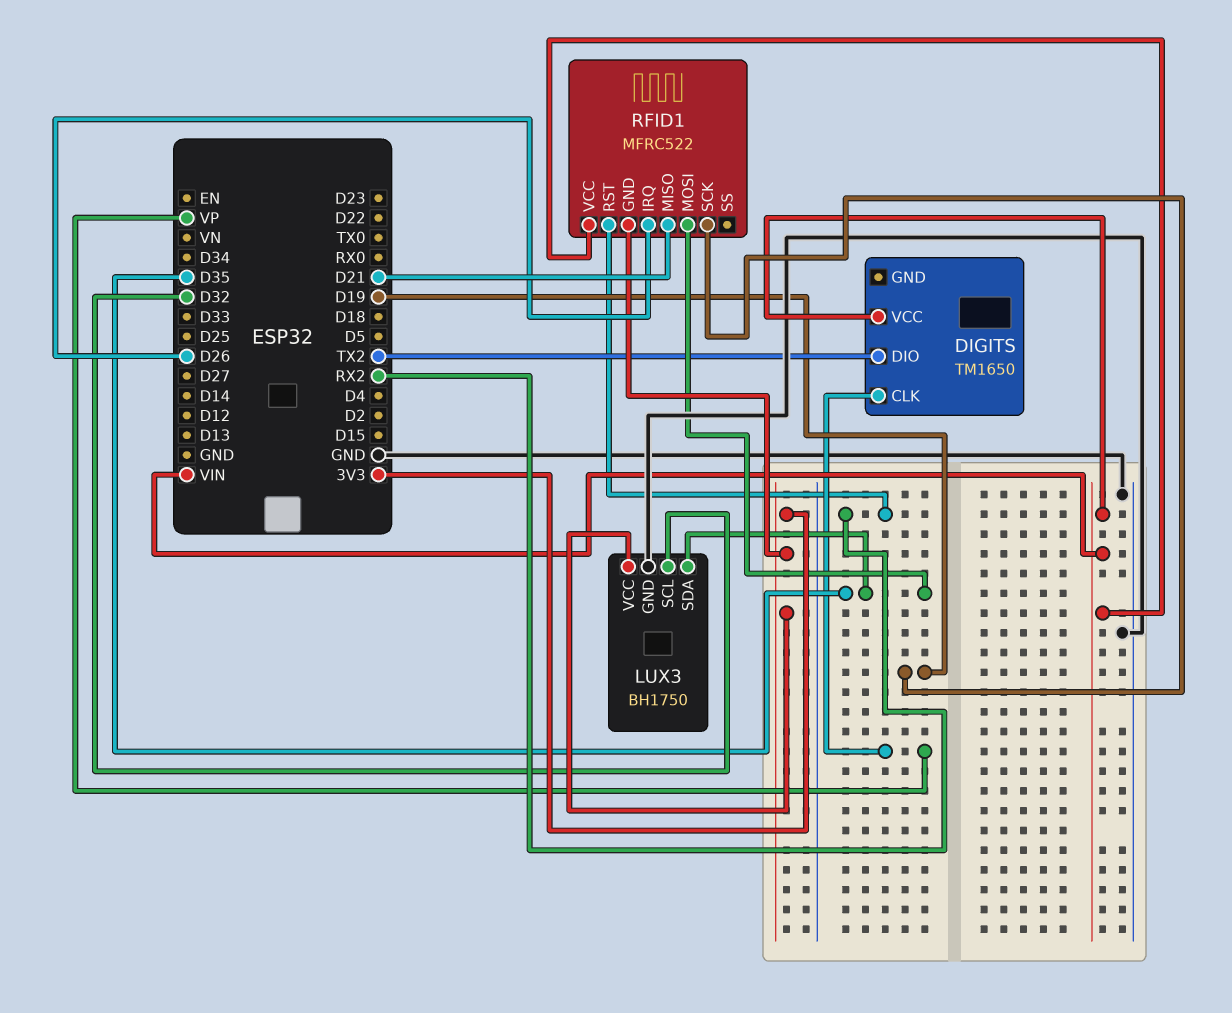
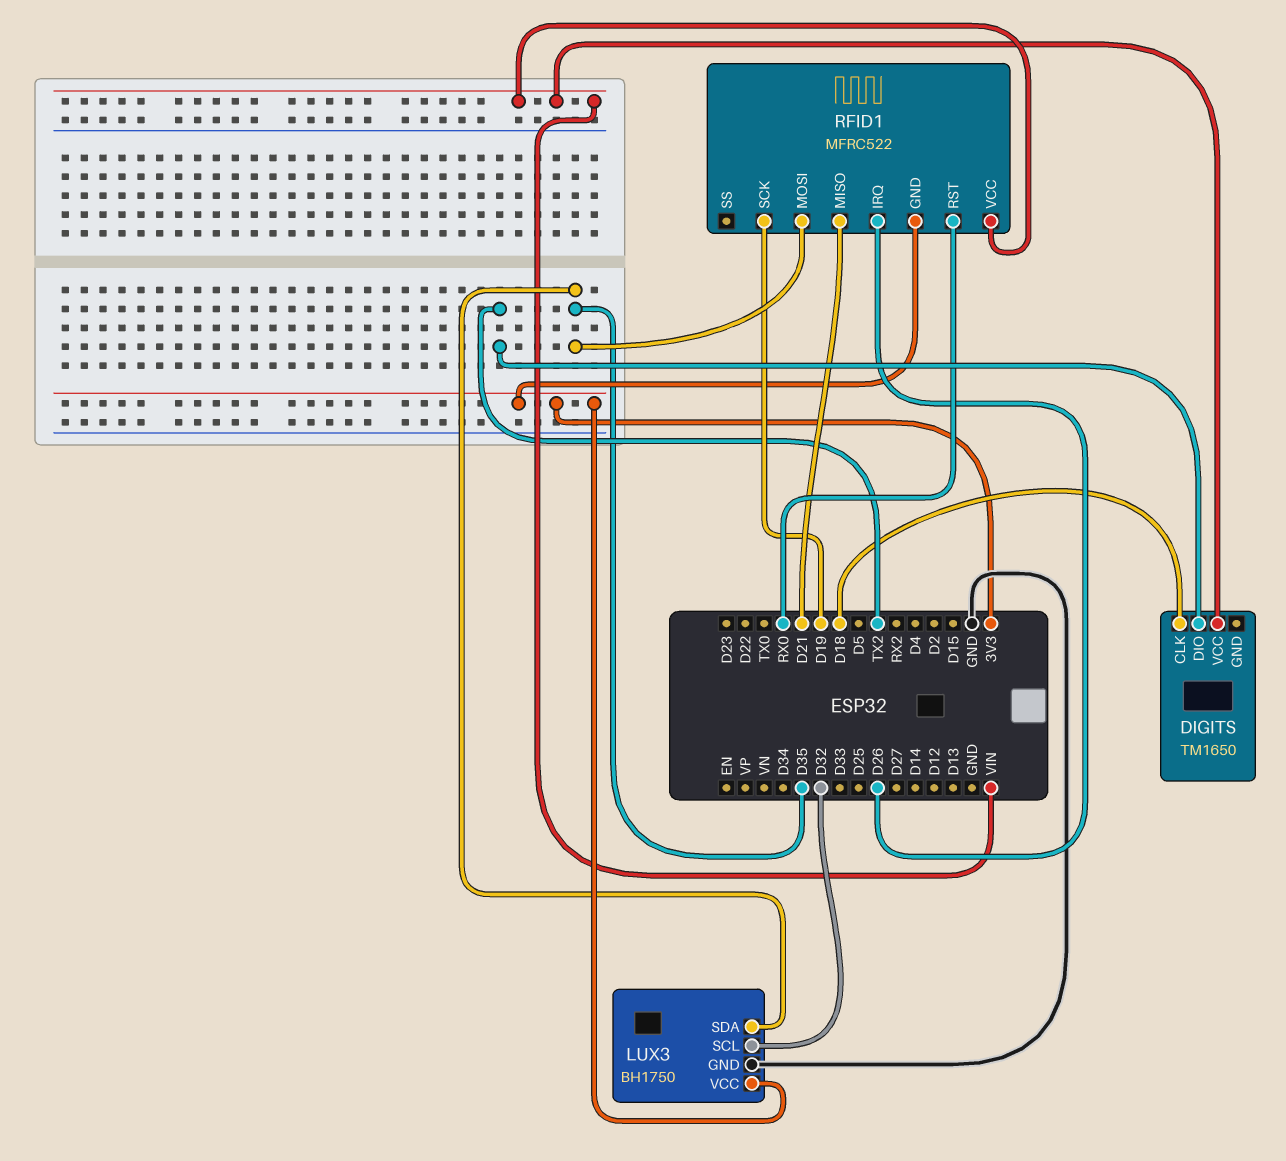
DIGITS pin CLK: VP -> D18
RFID1 pin RST: RX2 -> RX0

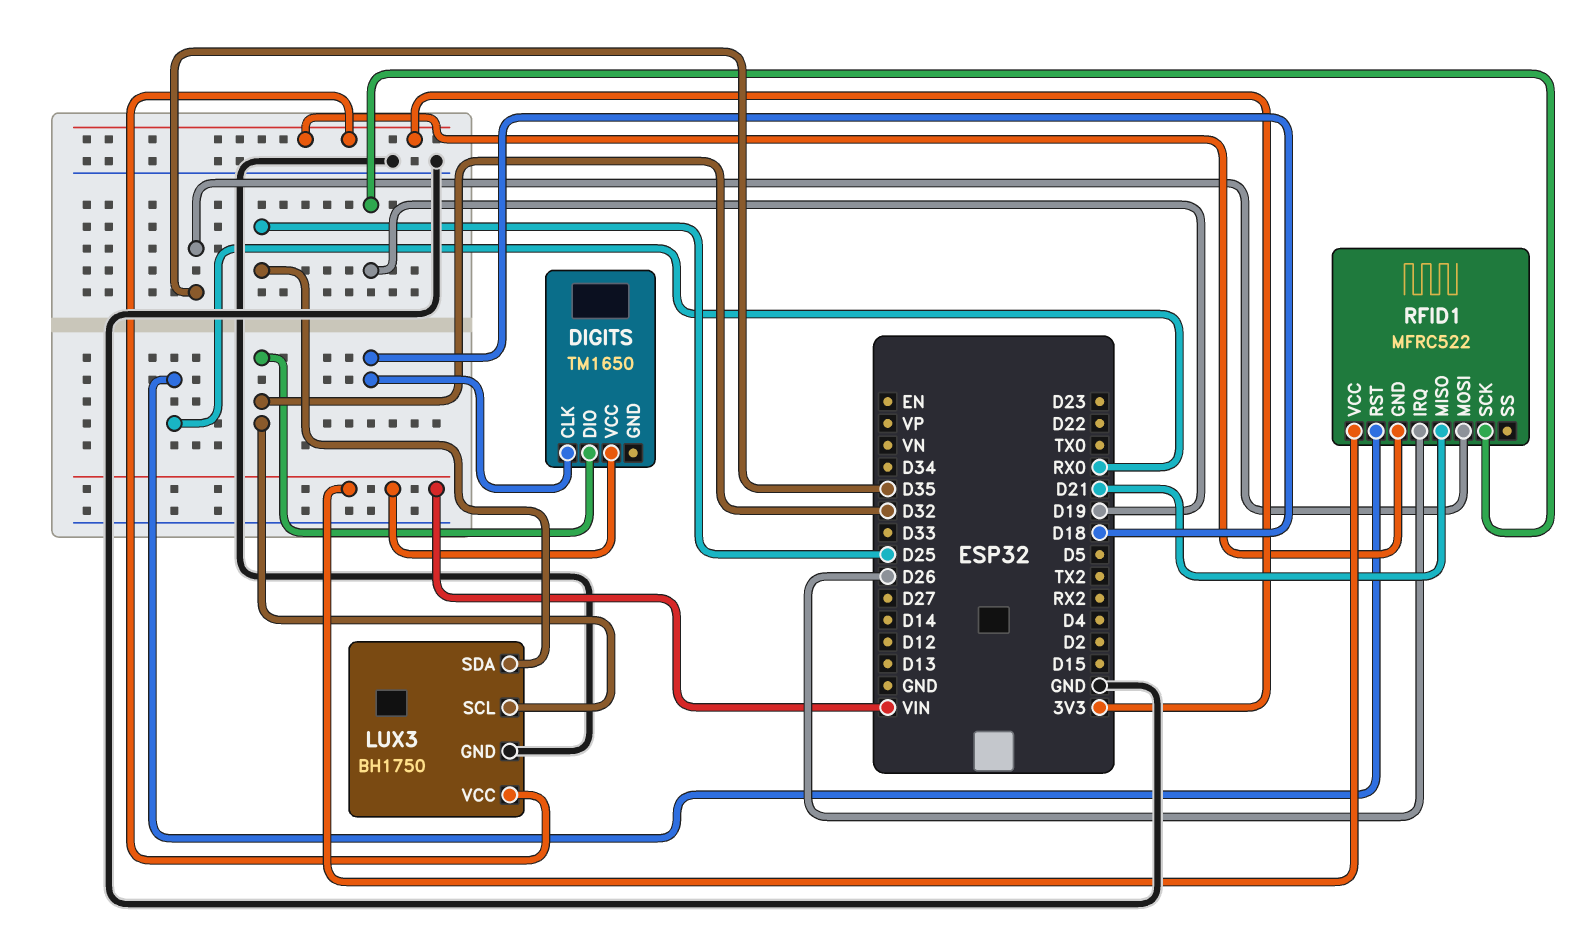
DIGITS pin DIO: TX2 -> D32
LUX3 pin SDA: D35 -> D25

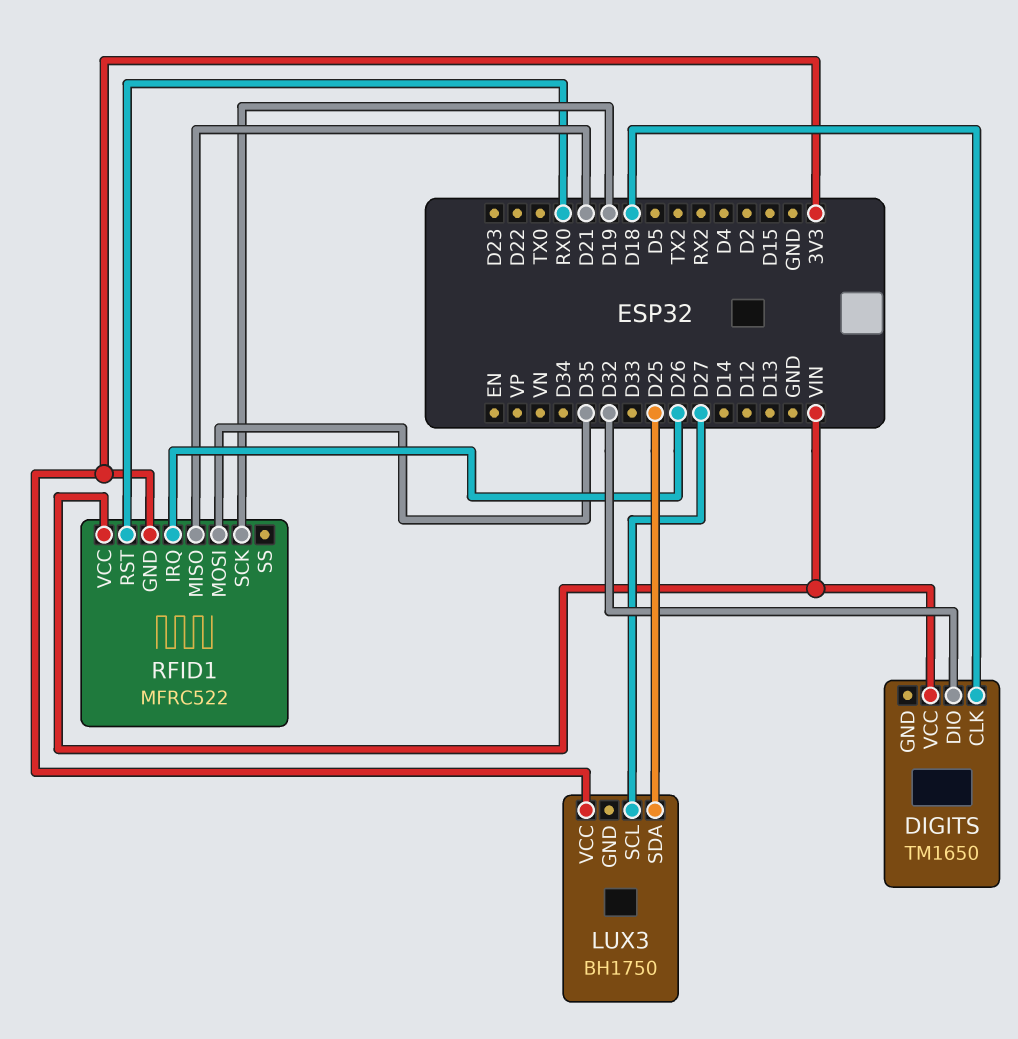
LUX3 pin GND: GND -> none
LUX3 pin SCL: D32 -> D27

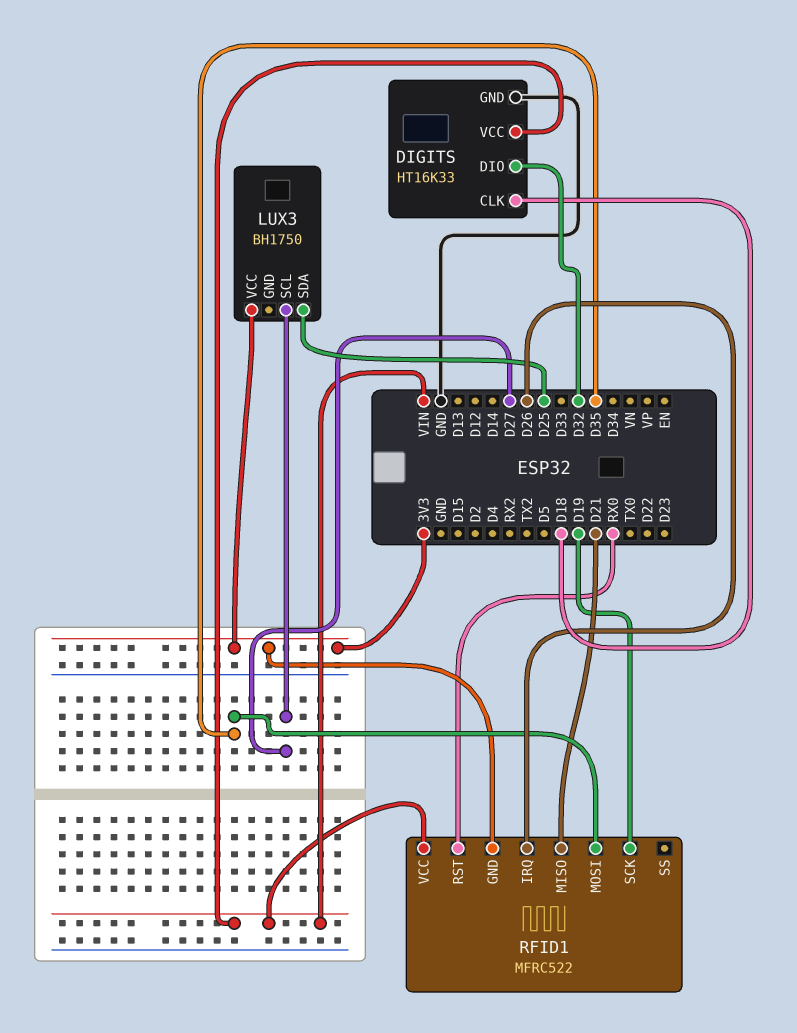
DIGITS: TM1650 -> HT16K33
DIGITS pin GND: none -> GND

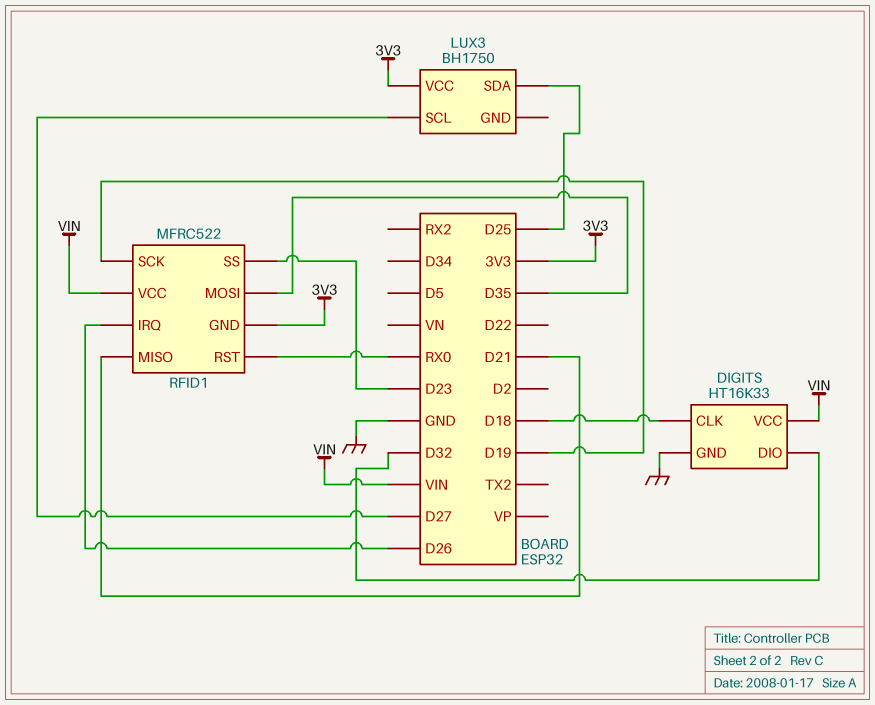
RFID1 pin SS: none -> D23

